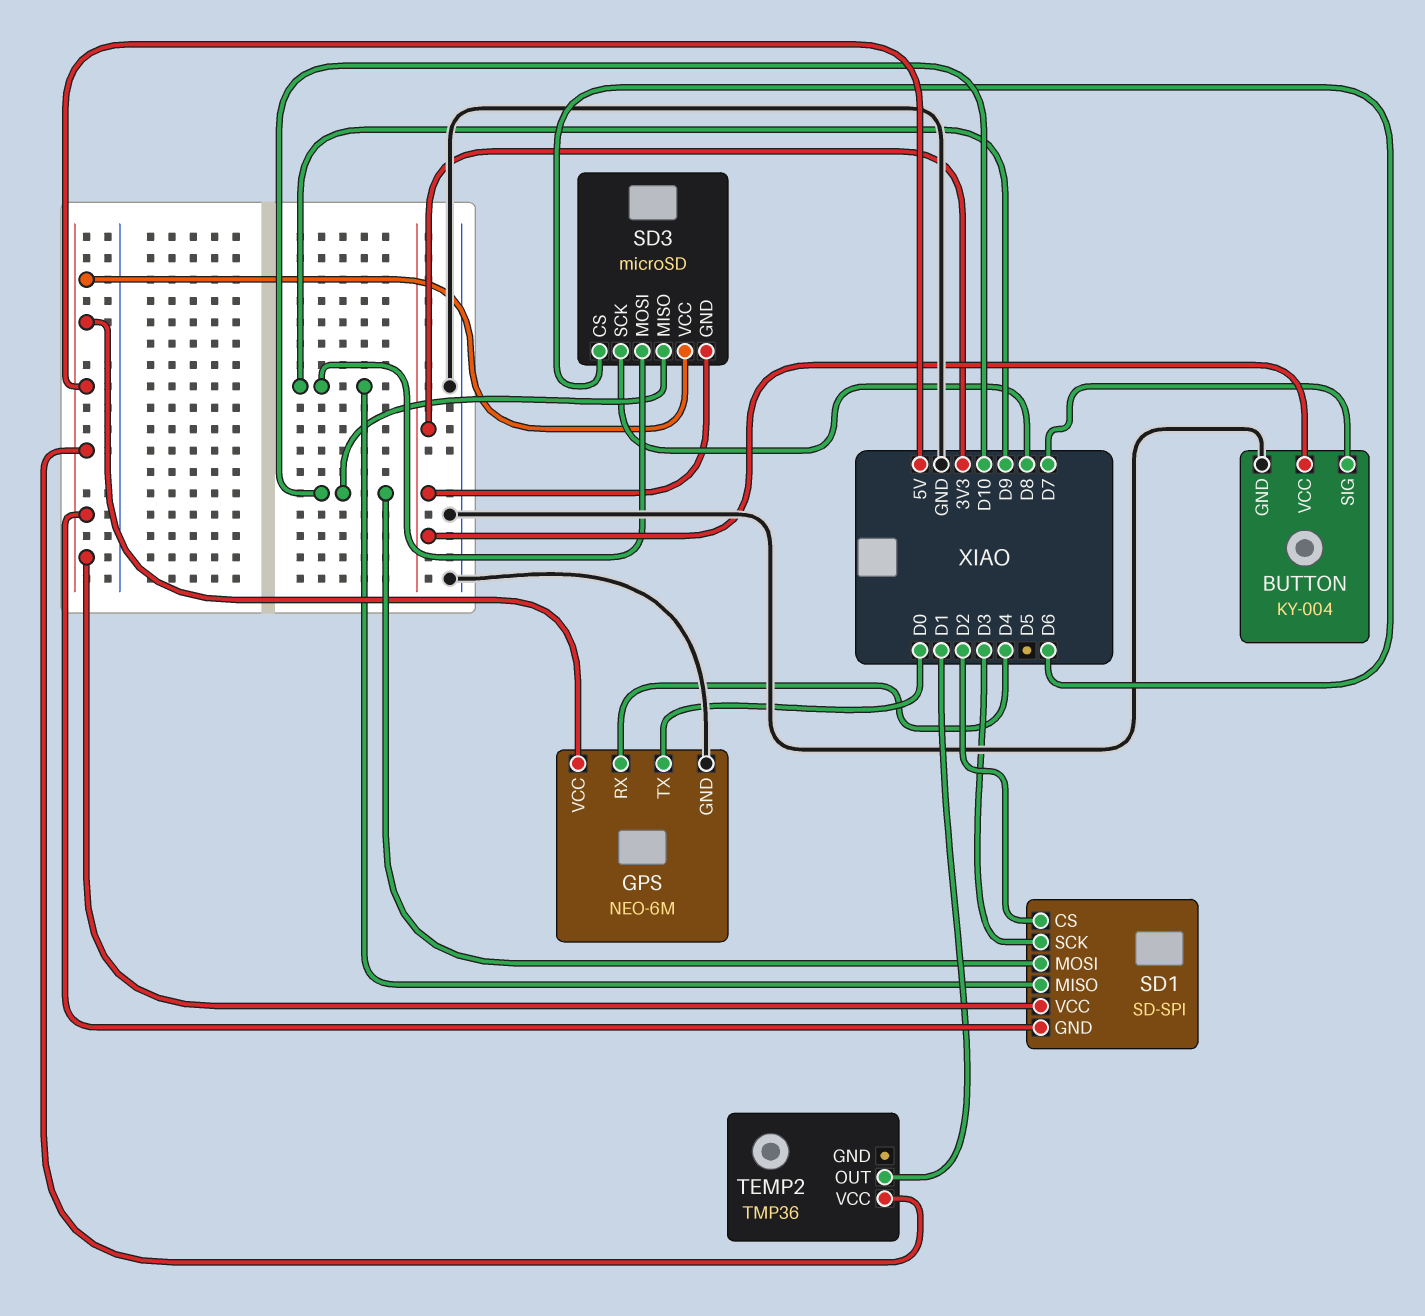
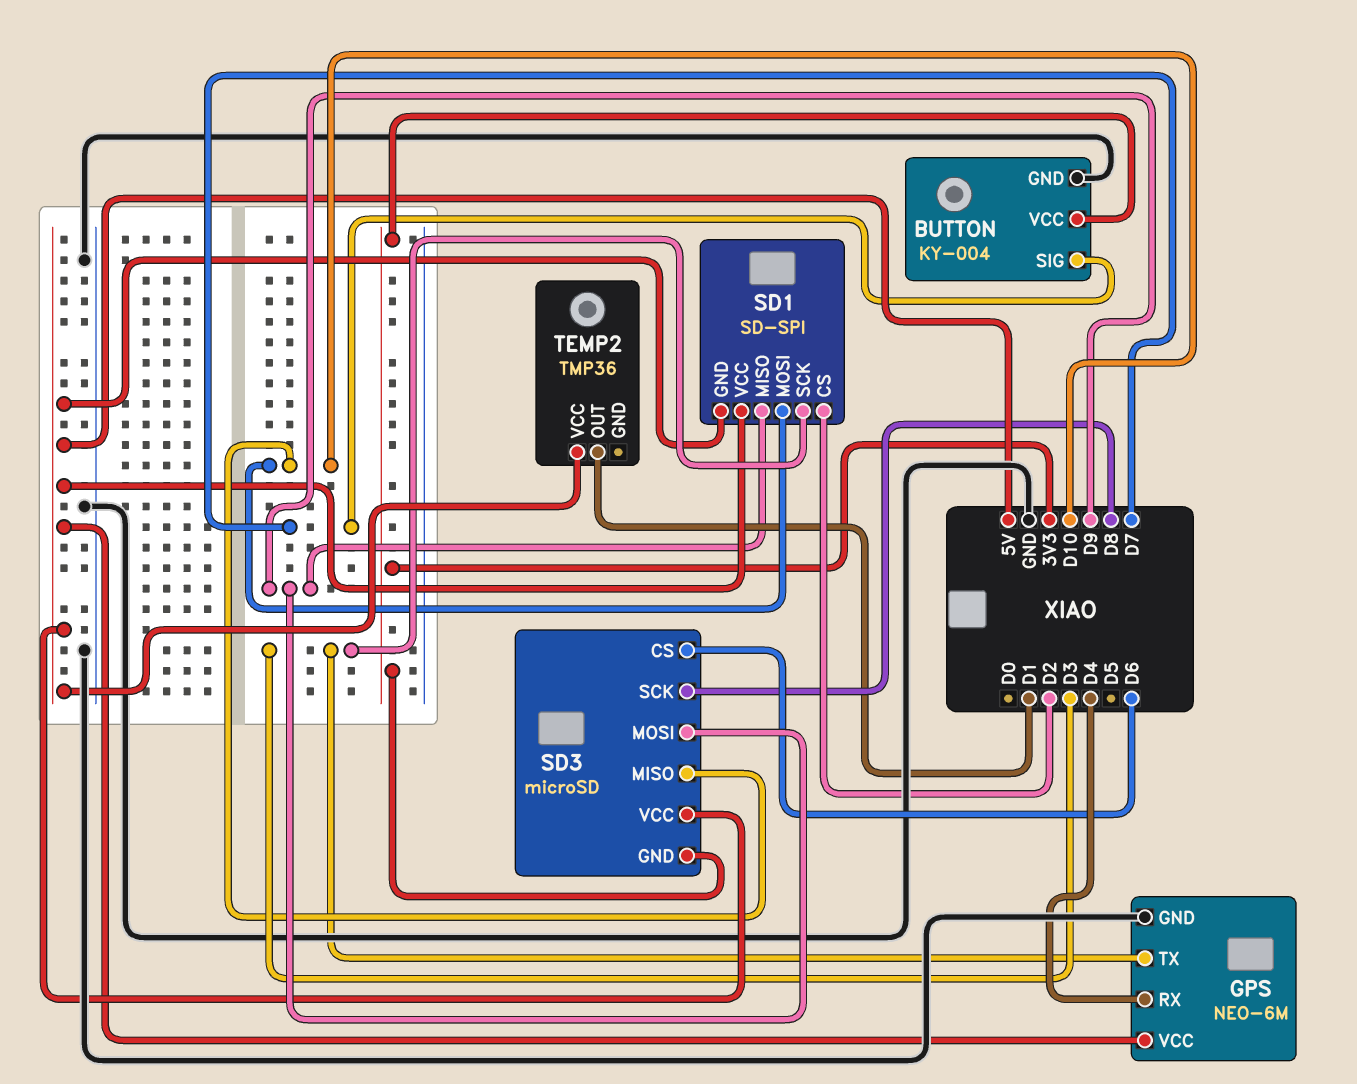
GPS pin TX: D0 -> D3

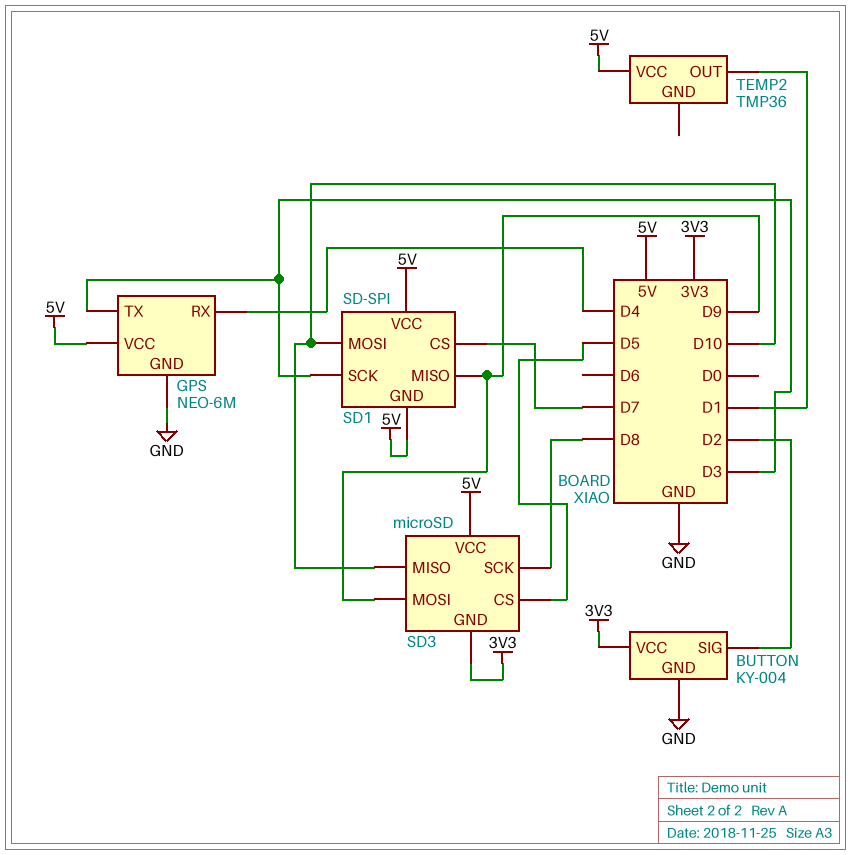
BUTTON pin SIG: D7 -> D2
SD1 pin CS: D2 -> D7
SD3 pin CS: D6 -> D5

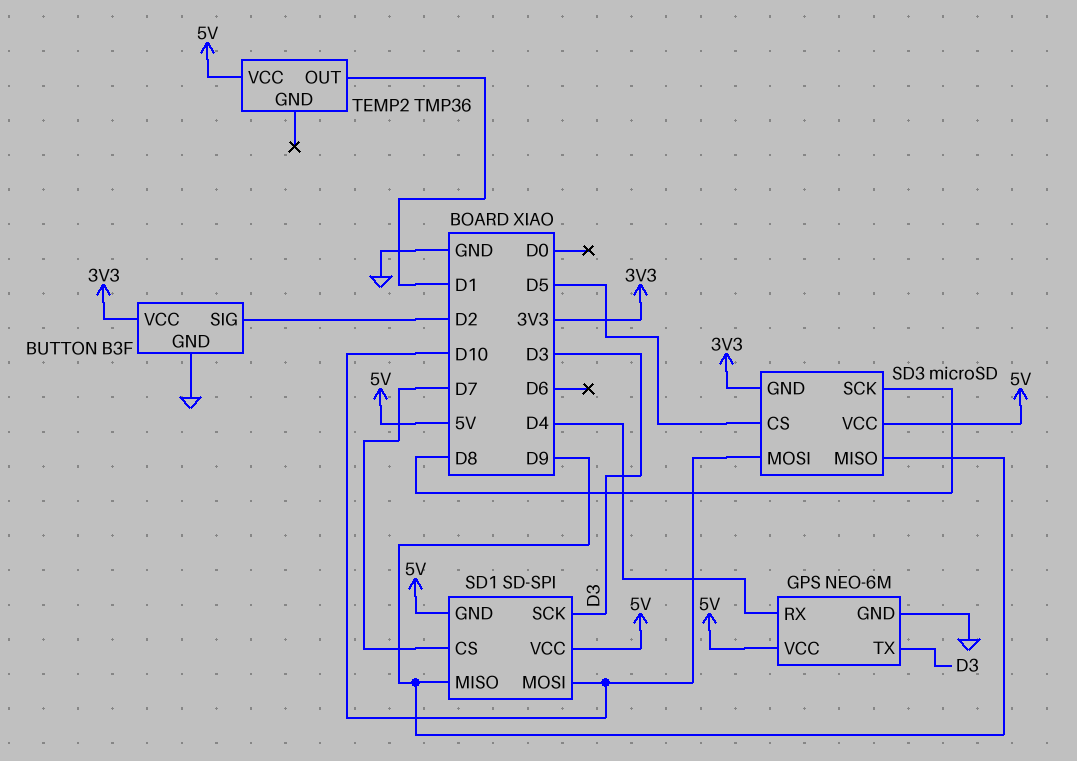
BUTTON: KY-004 -> B3F
SD3 pin MISO: D10 -> D9
SD3 pin MOSI: D9 -> D10

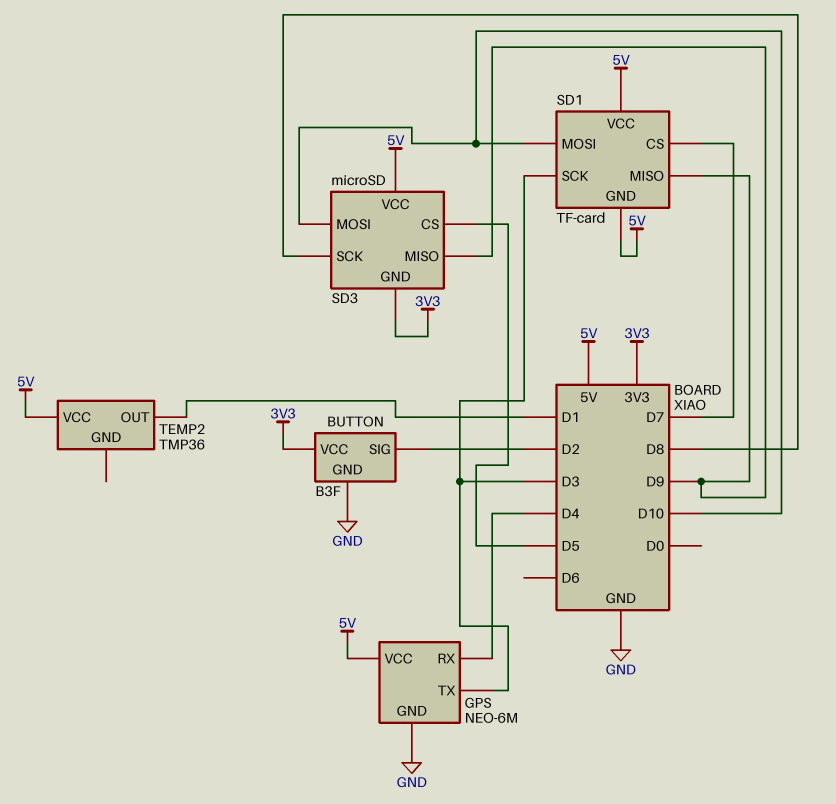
SD1: SD-SPI -> TF-card

